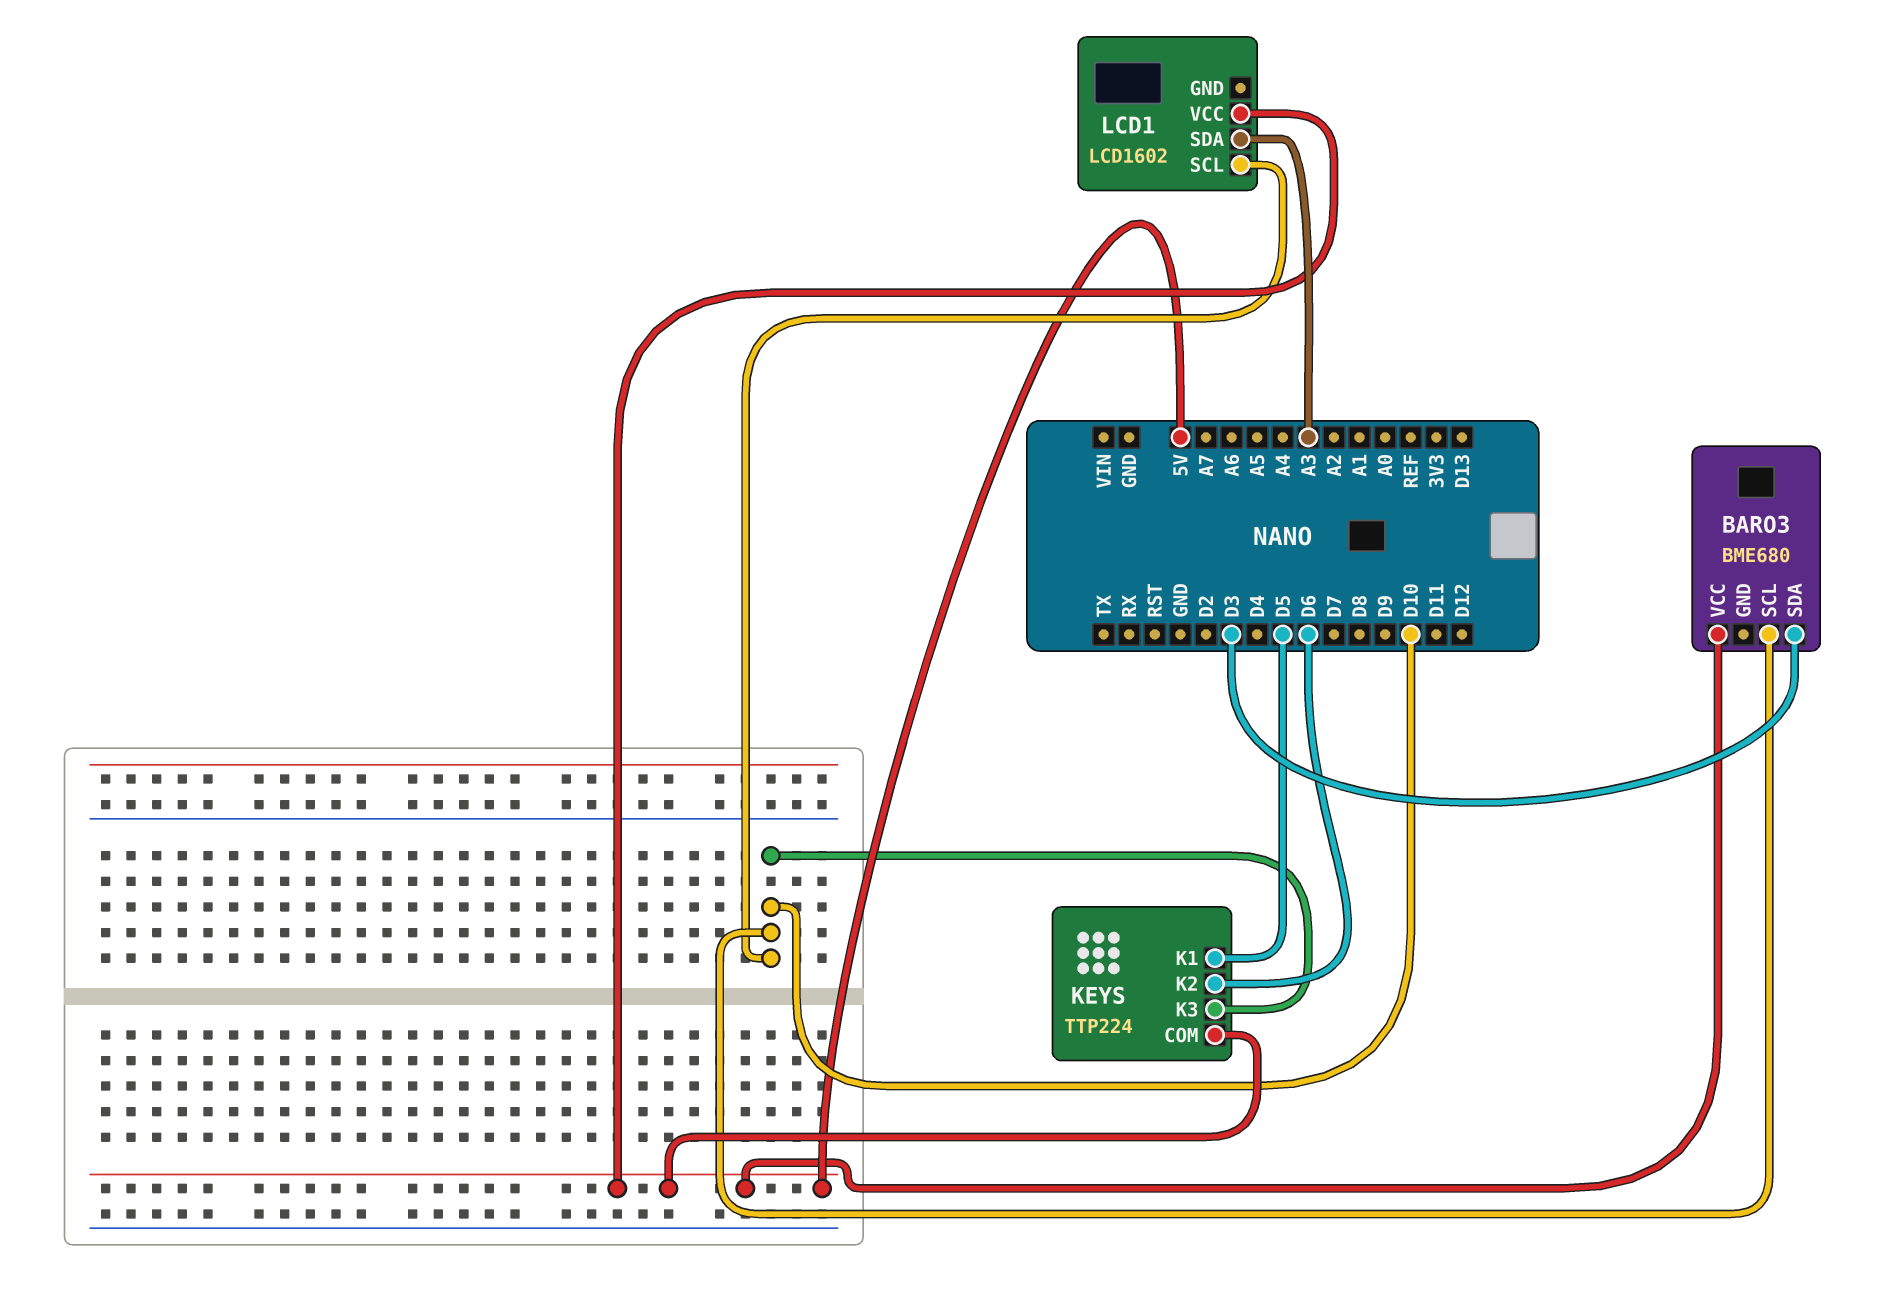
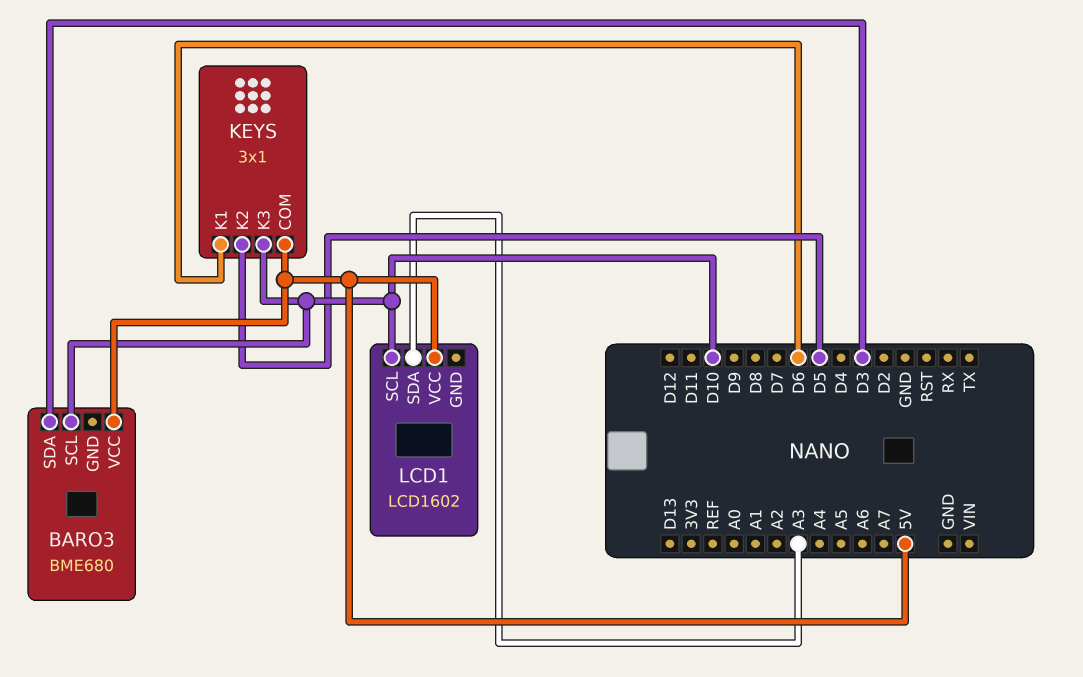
KEYS: TTP224 -> 3x1
KEYS pin K1: D5 -> D6
KEYS pin K2: D6 -> D5

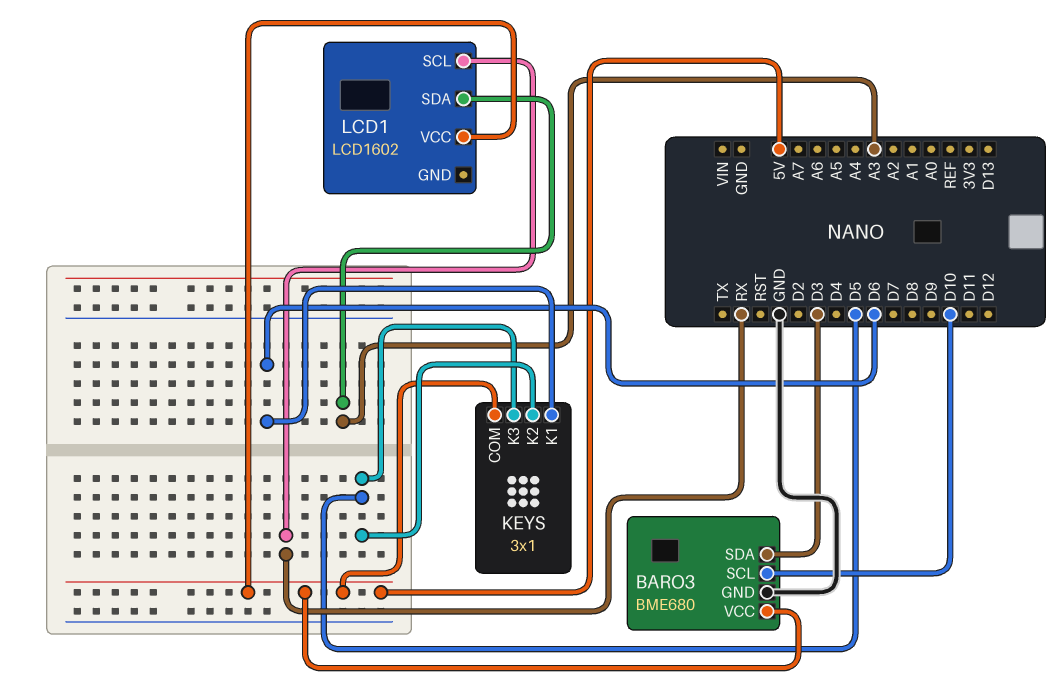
BARO3 pin GND: none -> GND
KEYS pin K3: D10 -> D5
LCD1 pin SCL: D10 -> RX

